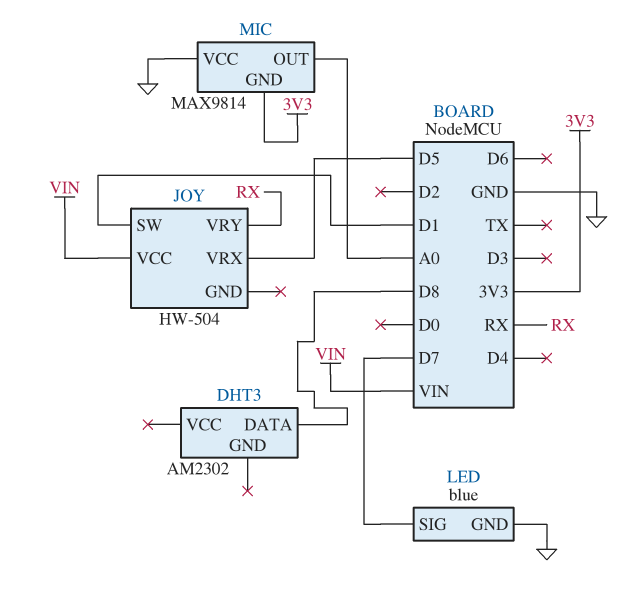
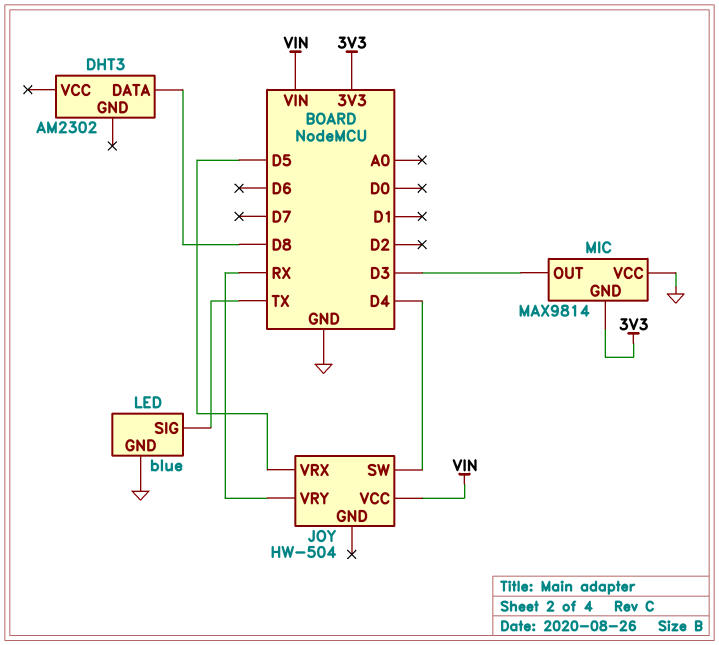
JOY pin SW: D1 -> D4
LED pin SIG: D7 -> TX
MIC pin OUT: A0 -> D3

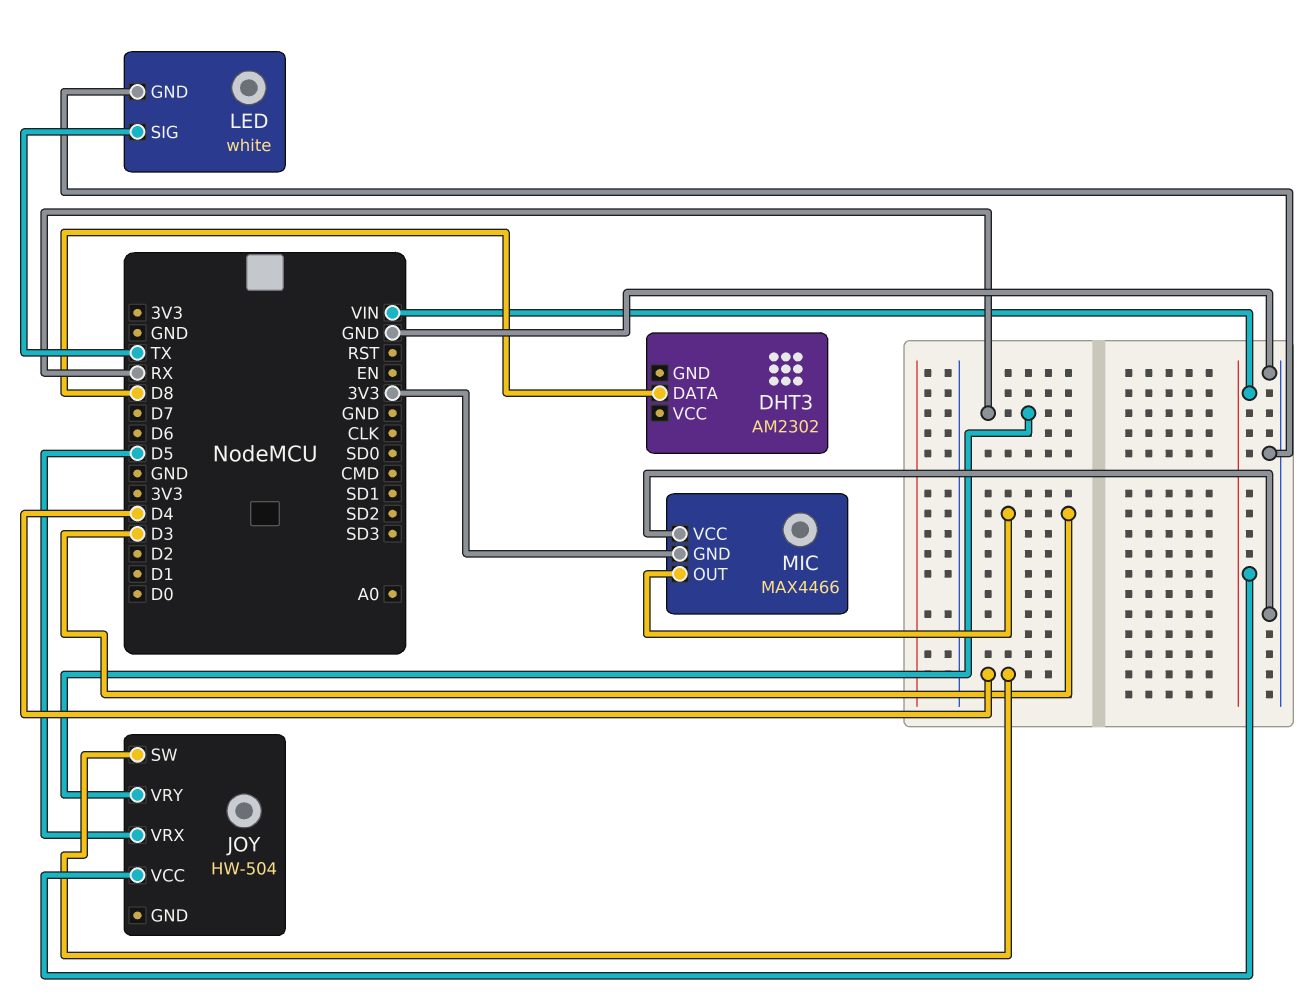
LED: blue -> white
MIC: MAX9814 -> MAX4466

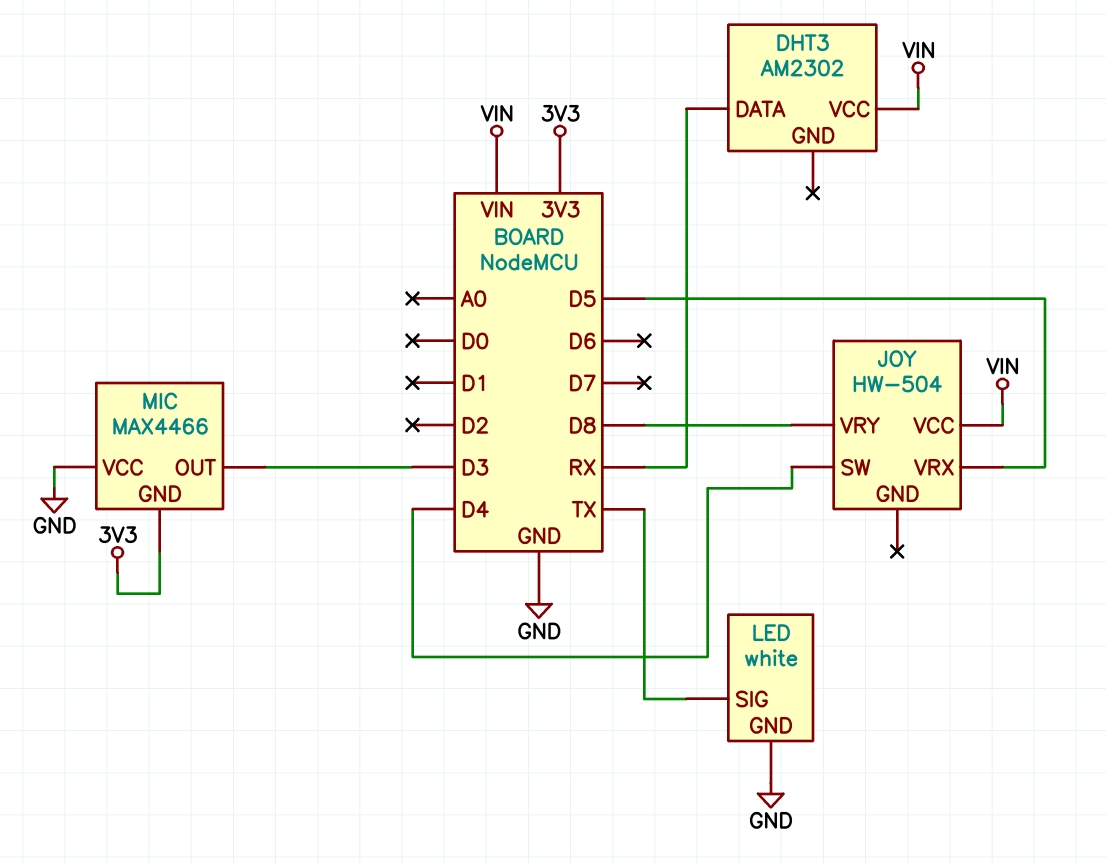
DHT3 pin DATA: D8 -> RX
DHT3 pin VCC: none -> VIN
JOY pin VRY: RX -> D8

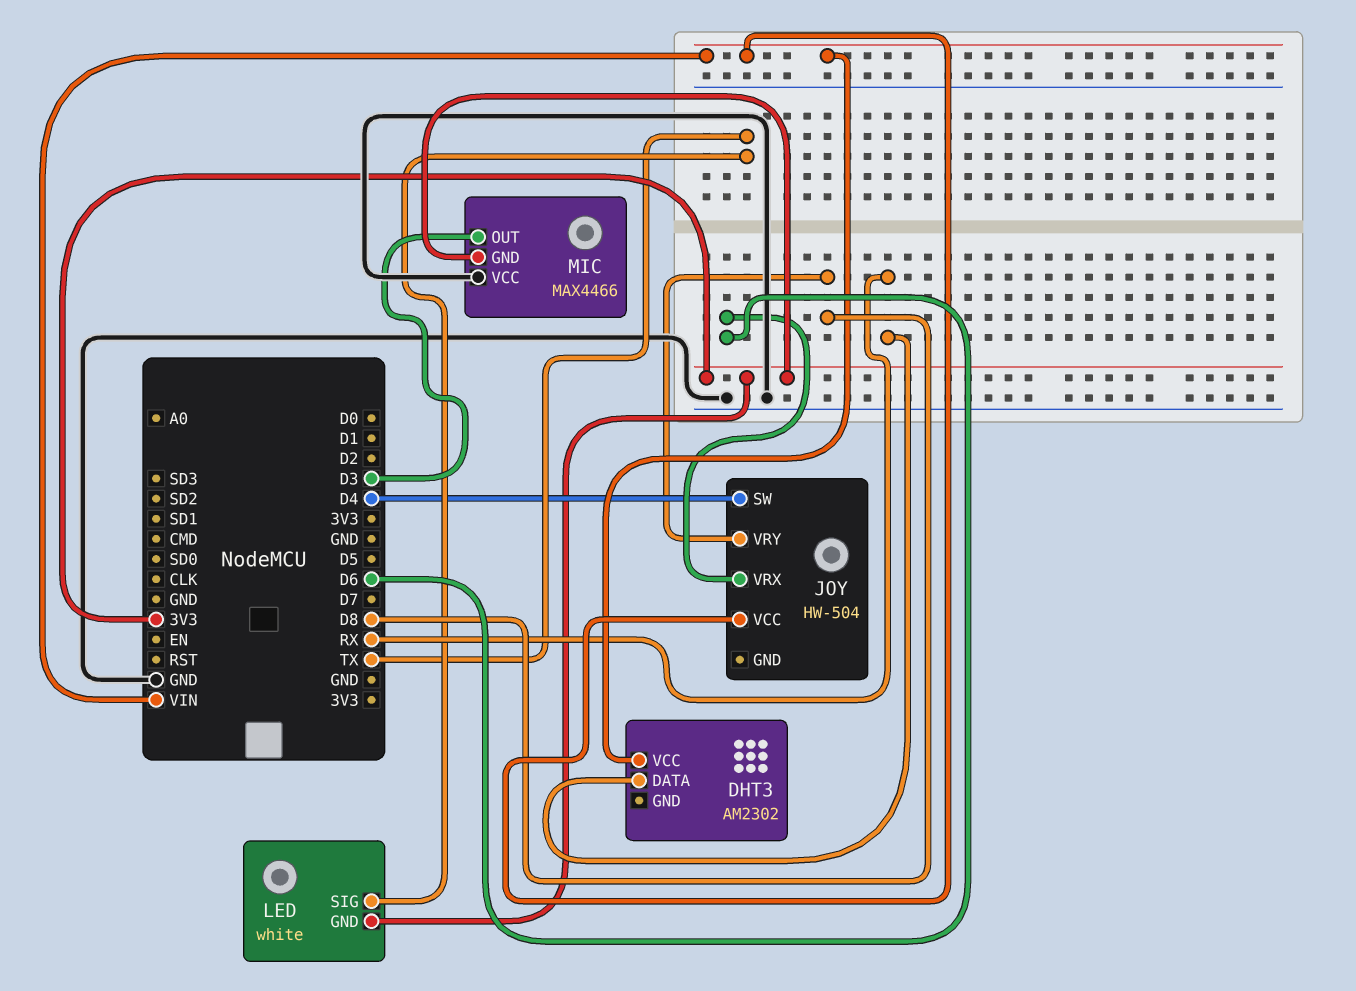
JOY pin VRX: D5 -> D6
LED pin GND: GND -> 3V3

